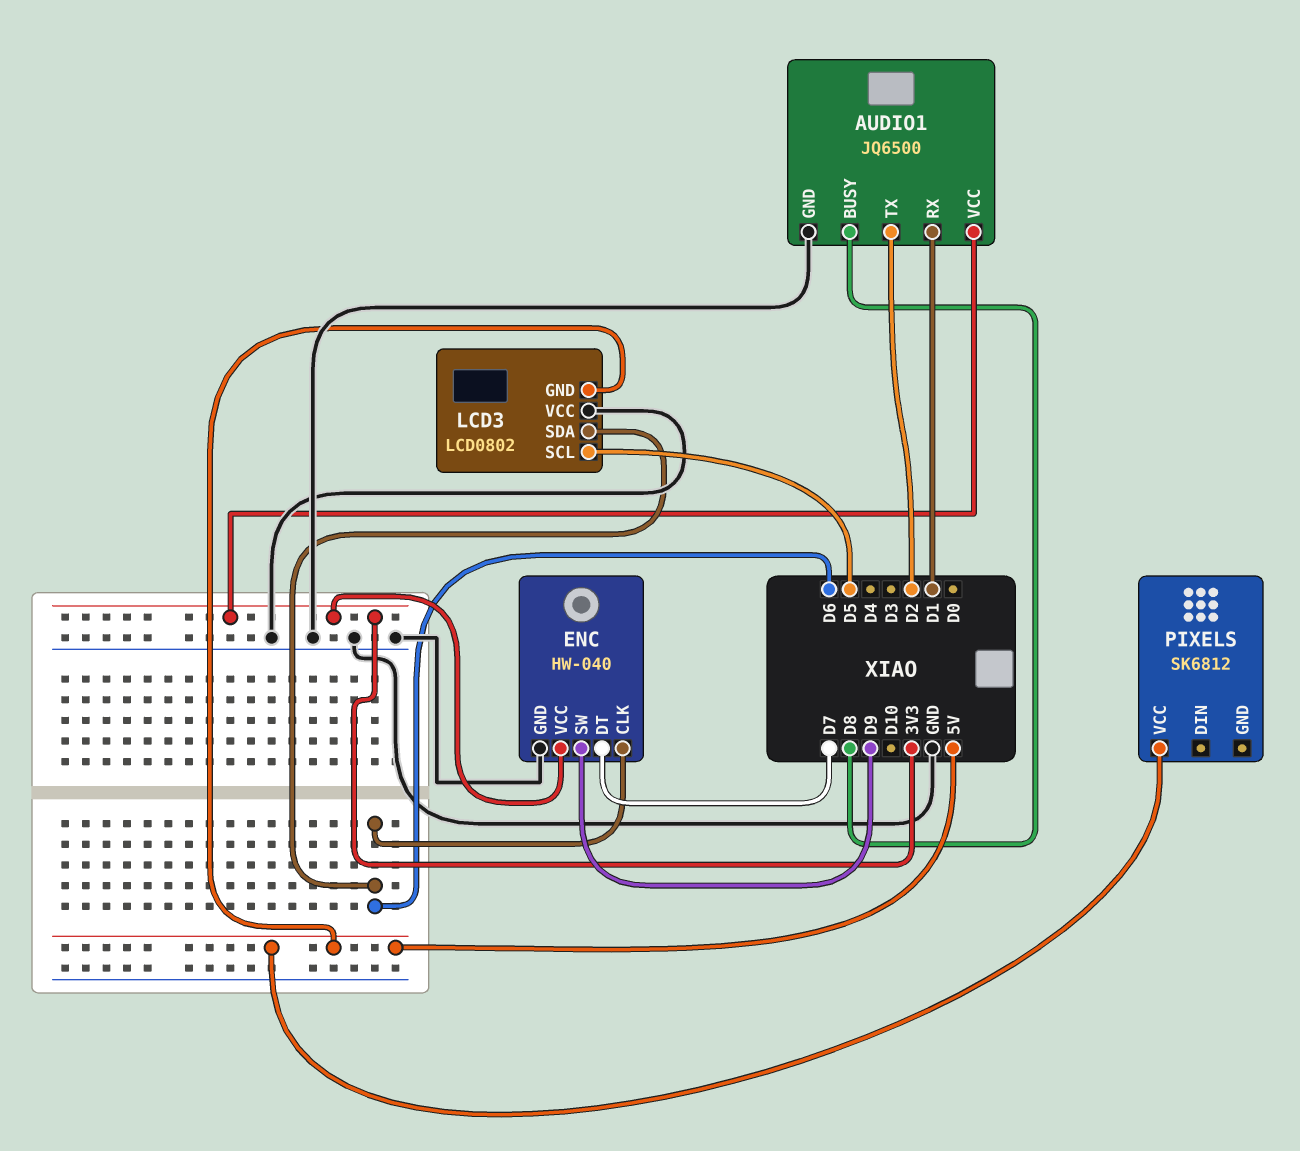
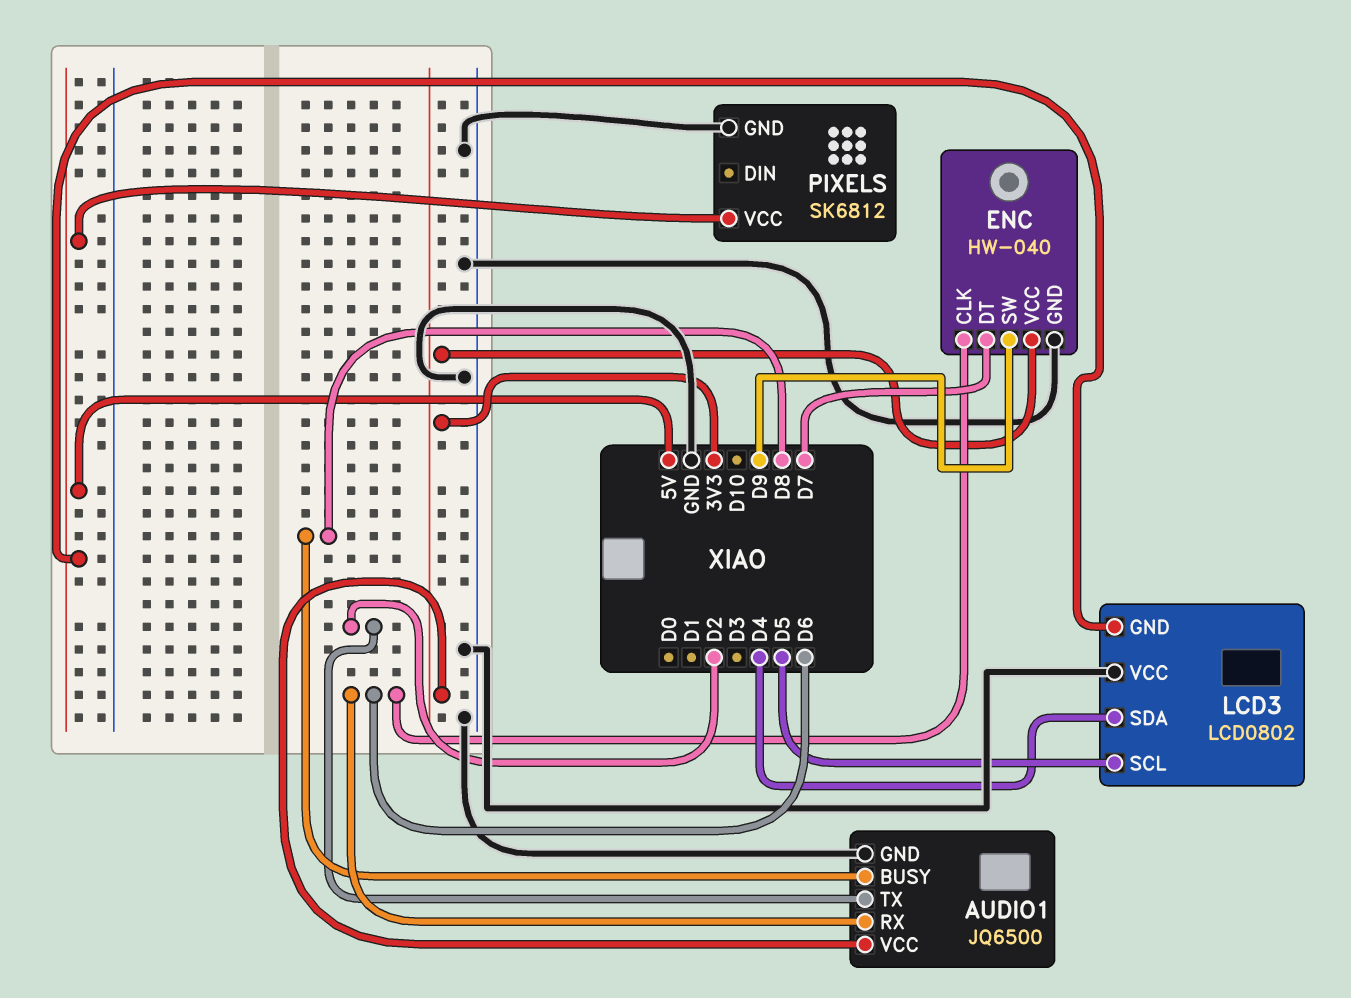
AUDIO1 pin RX: D1 -> D6
LCD3 pin SDA: D6 -> D4
PIXELS pin GND: none -> GND

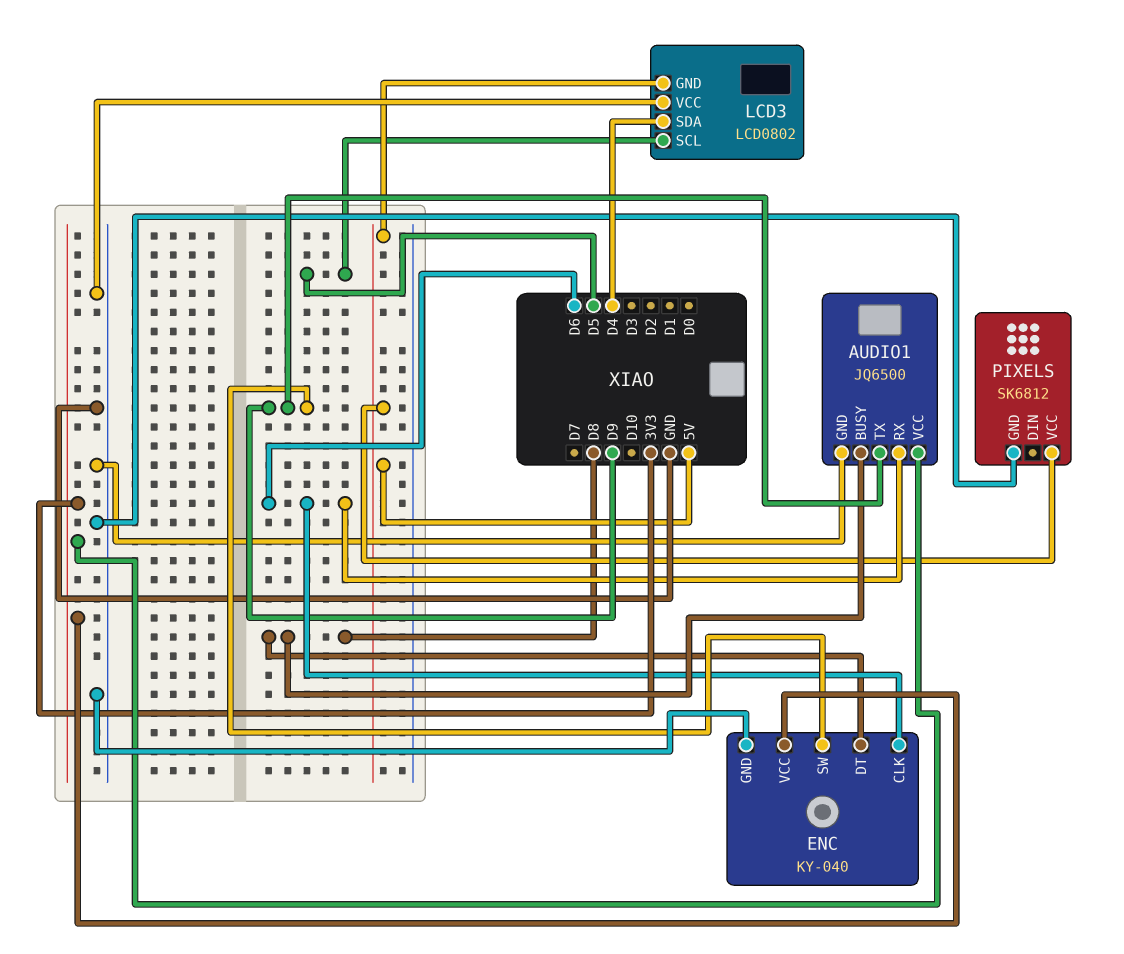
AUDIO1 pin TX: D2 -> D9
ENC: HW-040 -> KY-040
ENC pin DT: D7 -> D8

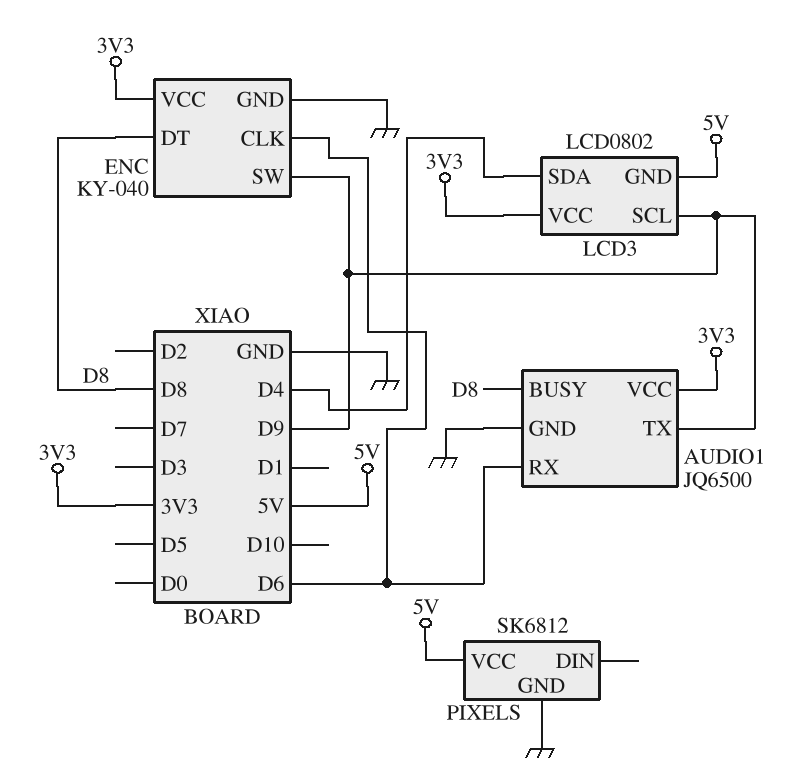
LCD3 pin SCL: D5 -> D9
LCD3 pin VCC: GND -> 3V3

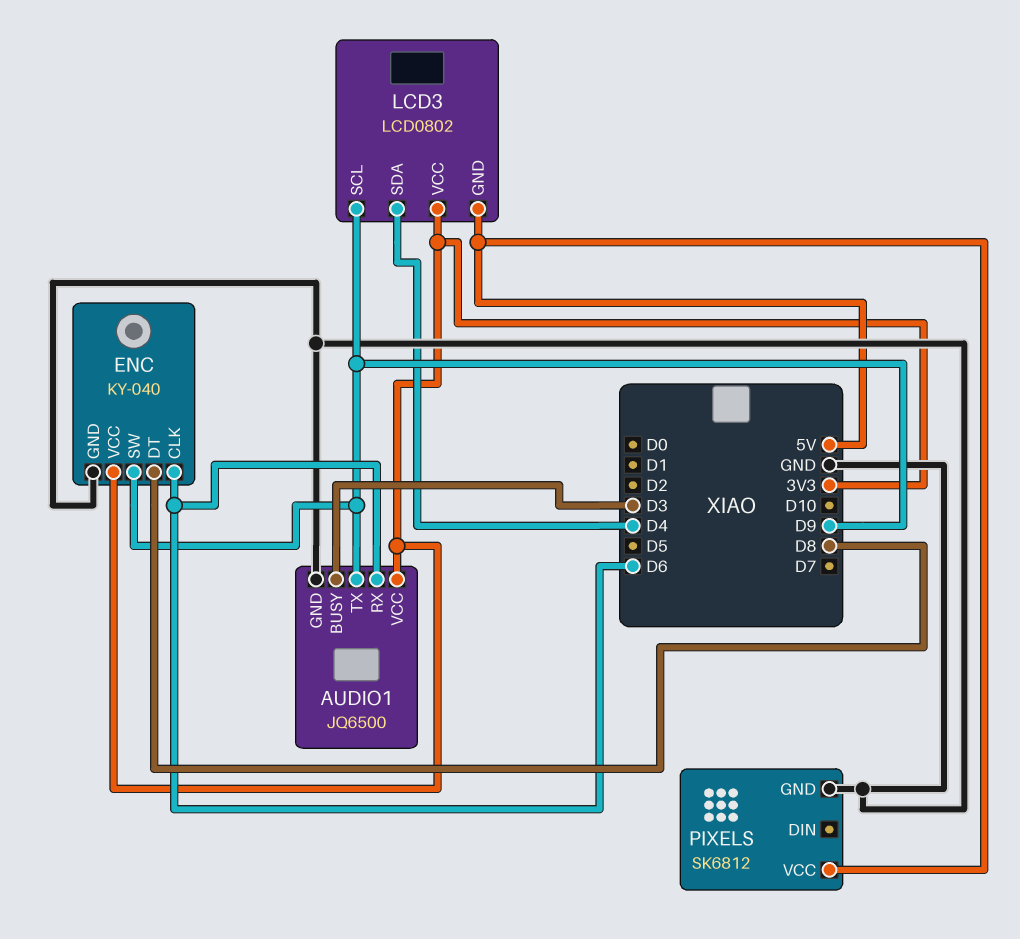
AUDIO1 pin BUSY: D8 -> D3

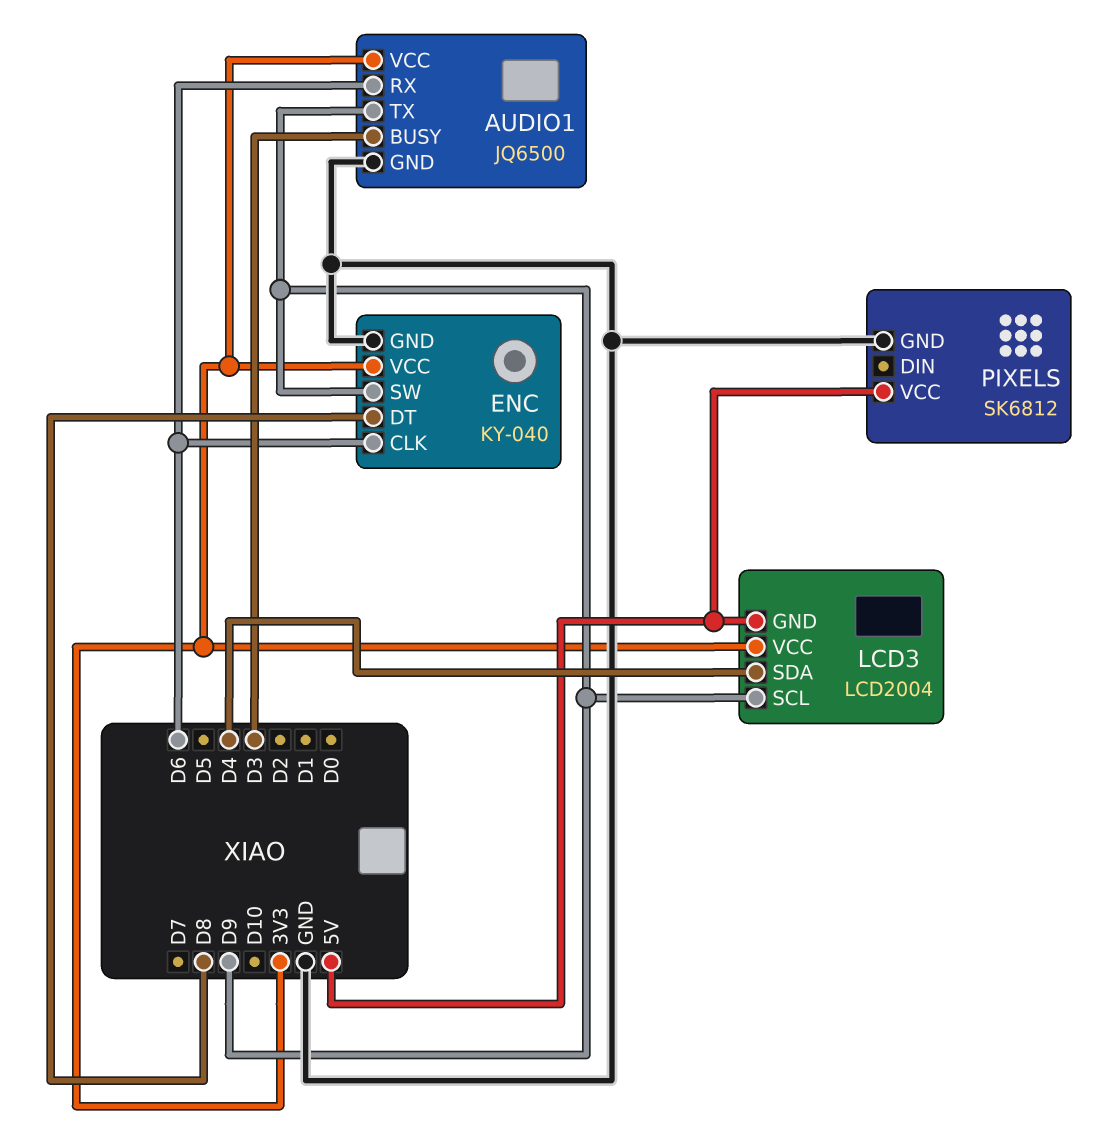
LCD3: LCD0802 -> LCD2004

